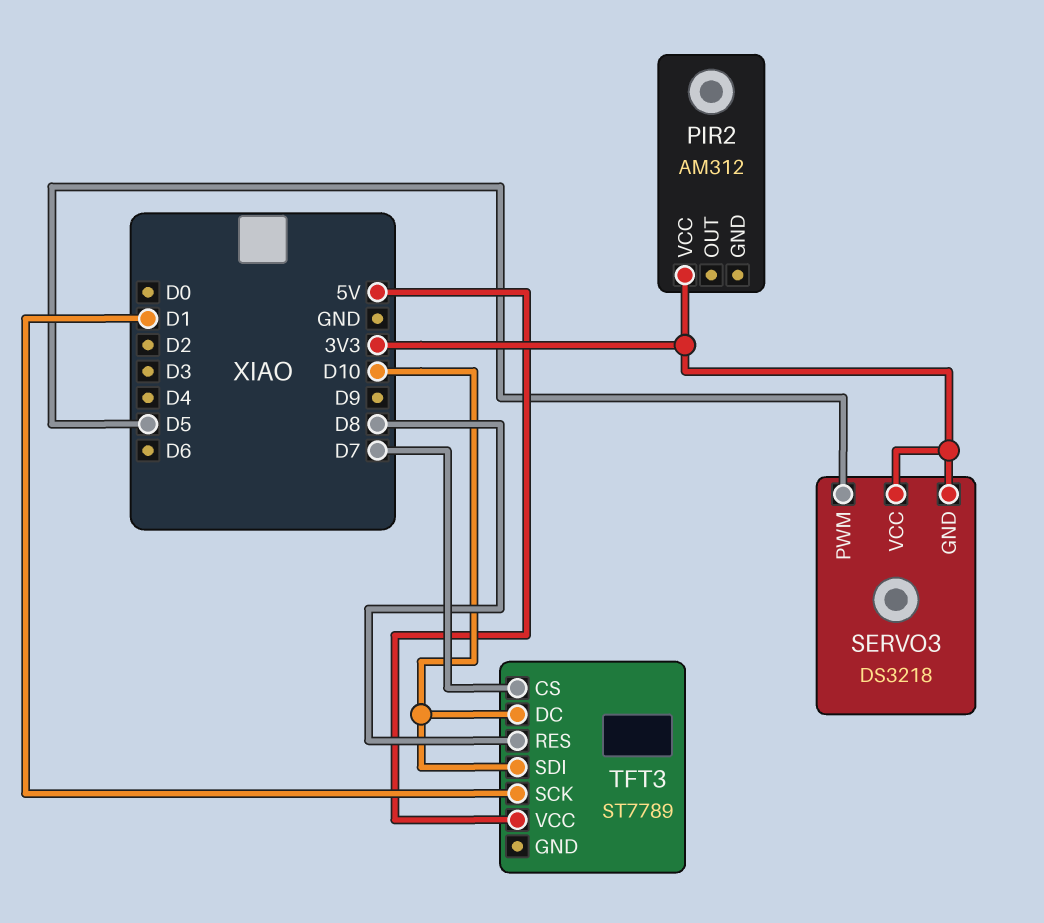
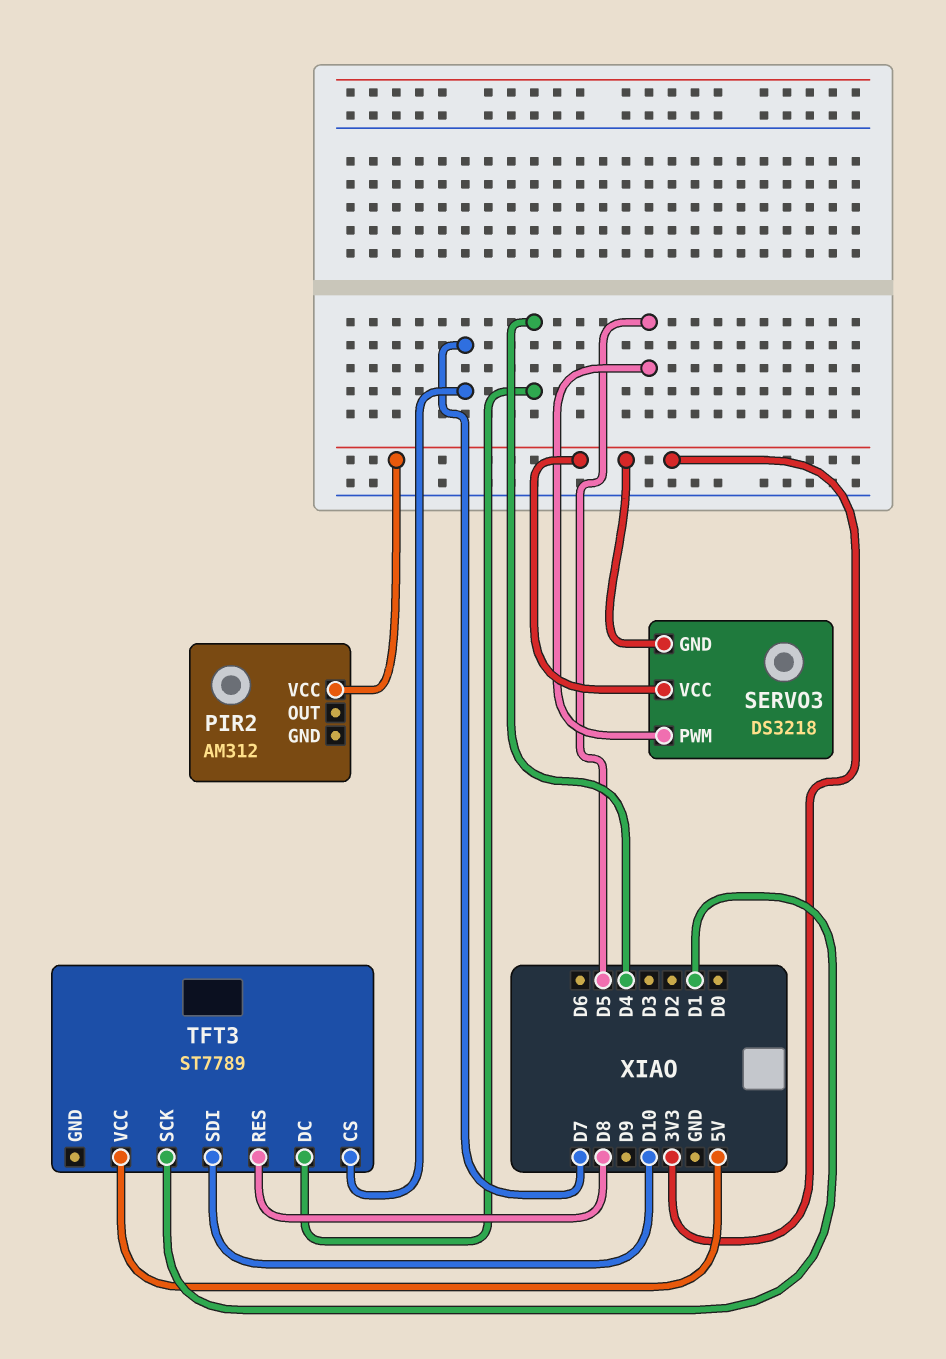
TFT3 pin DC: D10 -> D4

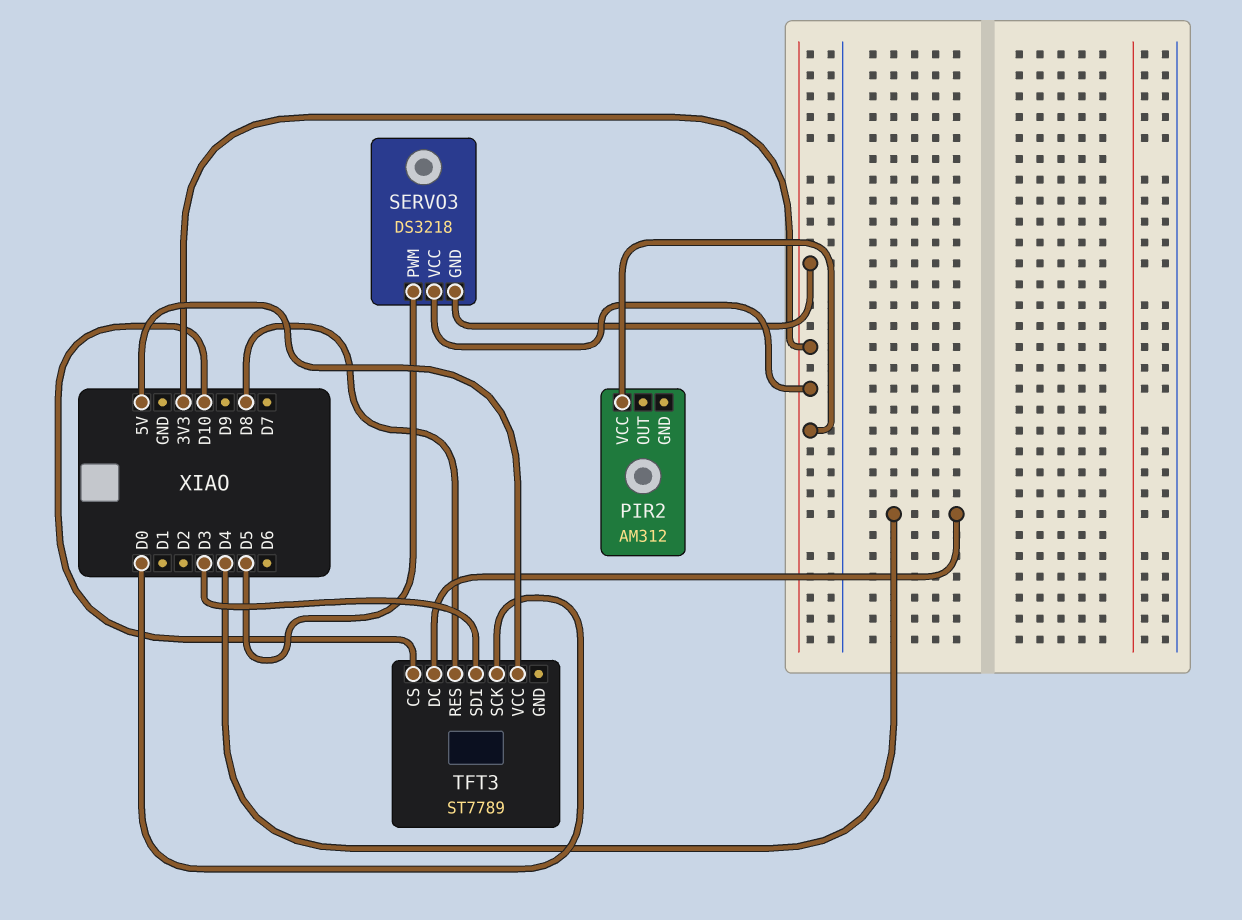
TFT3 pin CS: D7 -> D10
TFT3 pin SCK: D1 -> D0
TFT3 pin SDI: D10 -> D3

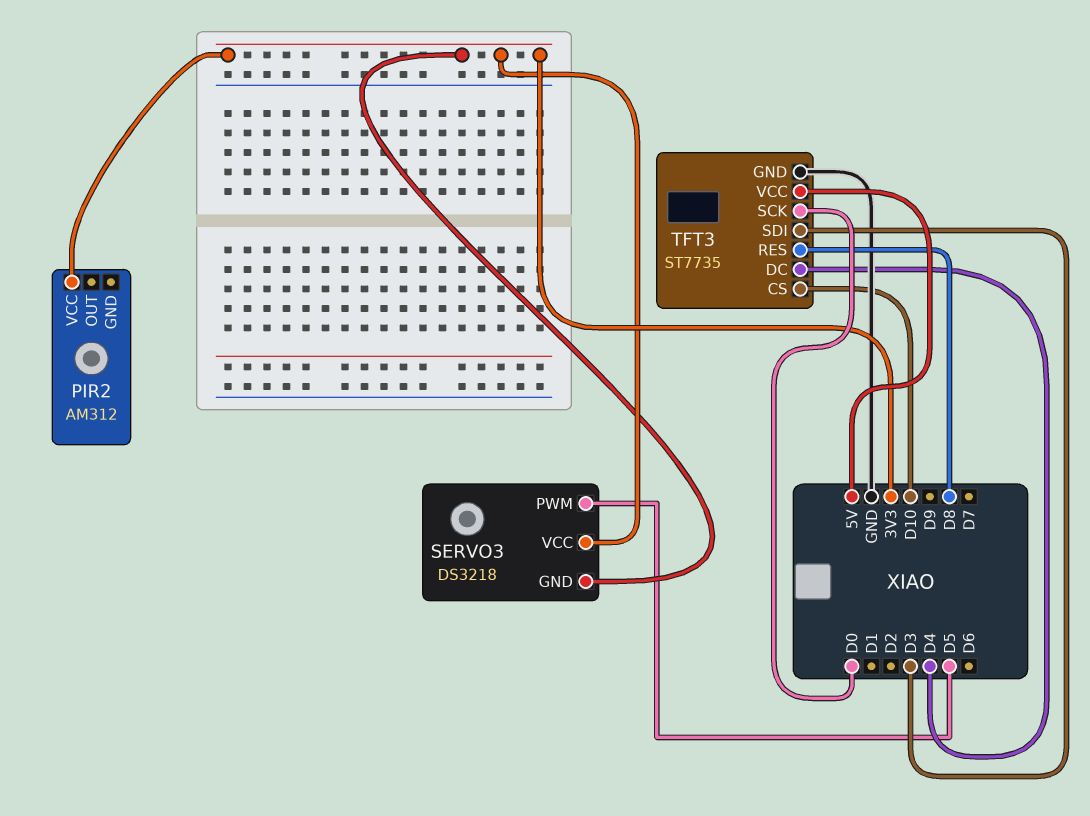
TFT3: ST7789 -> ST7735
TFT3 pin GND: none -> GND

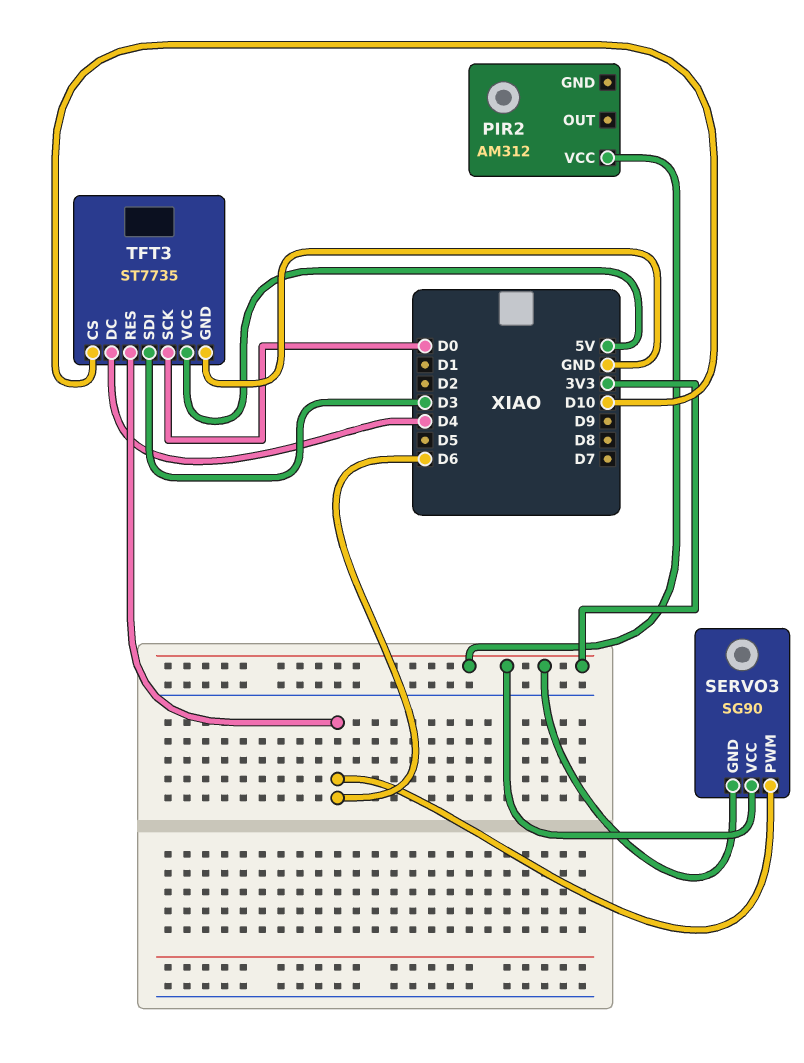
SERVO3: DS3218 -> SG90
SERVO3 pin PWM: D5 -> D6
TFT3 pin RES: D8 -> D6

